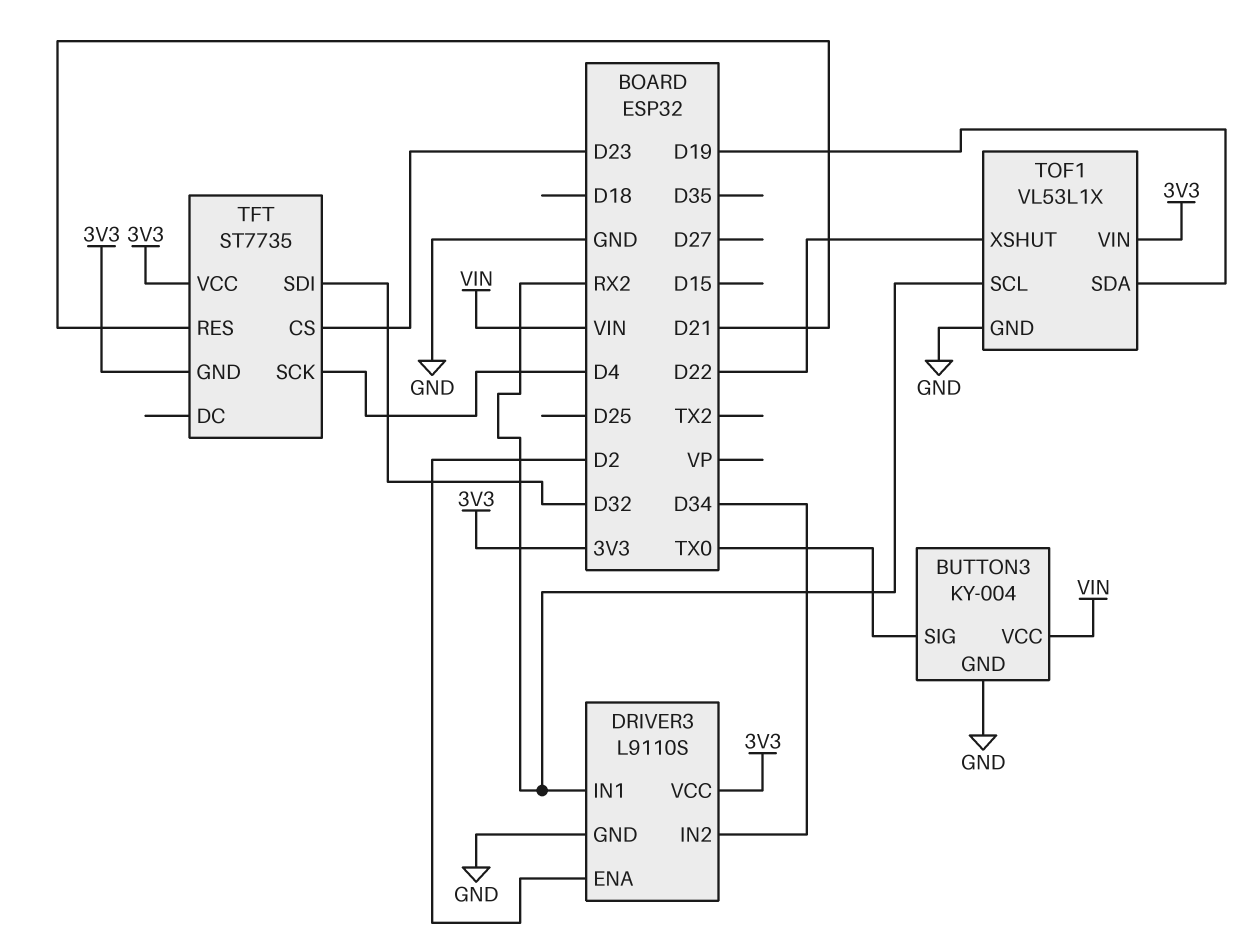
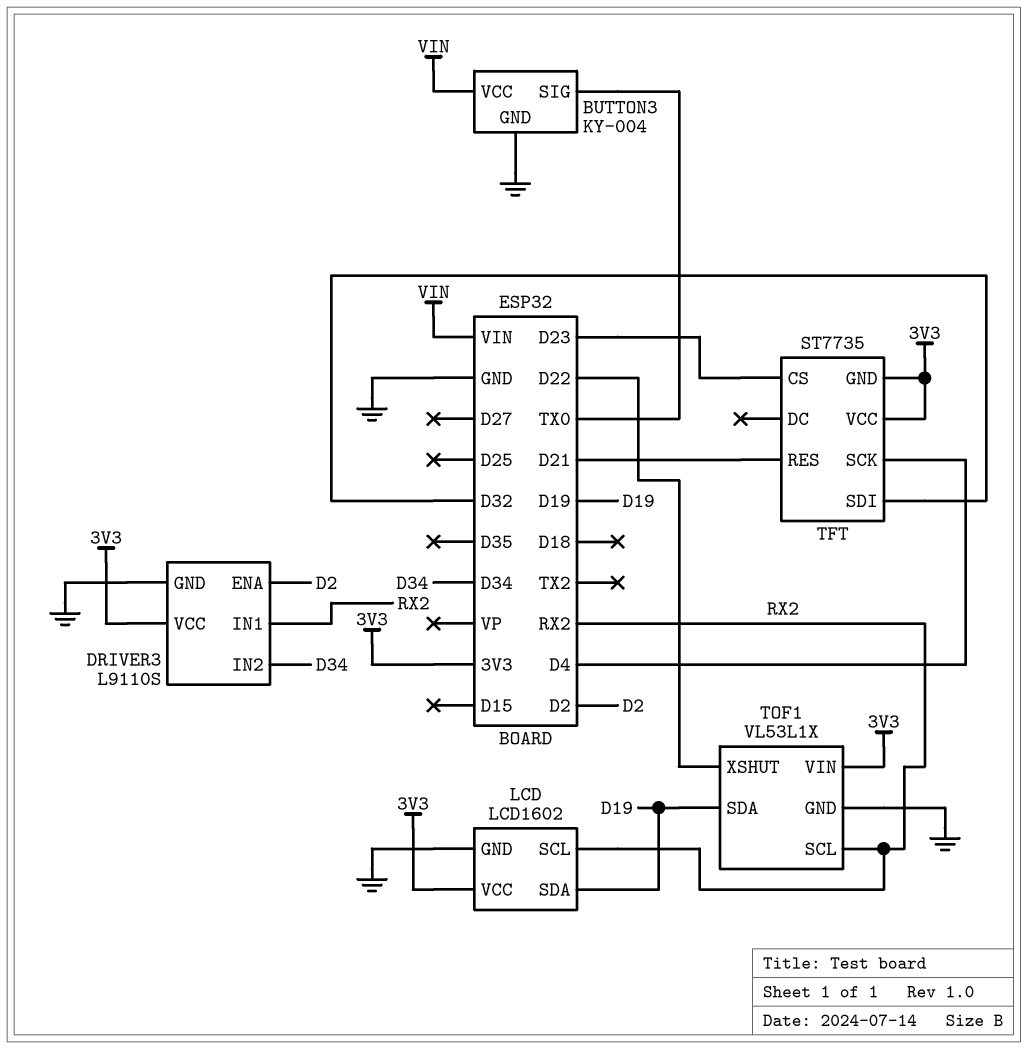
LCD: none -> LCD1602
LCD pin GND: none -> GND
LCD pin SCL: none -> RX2
LCD pin SDA: none -> D19
LCD pin VCC: none -> 3V3

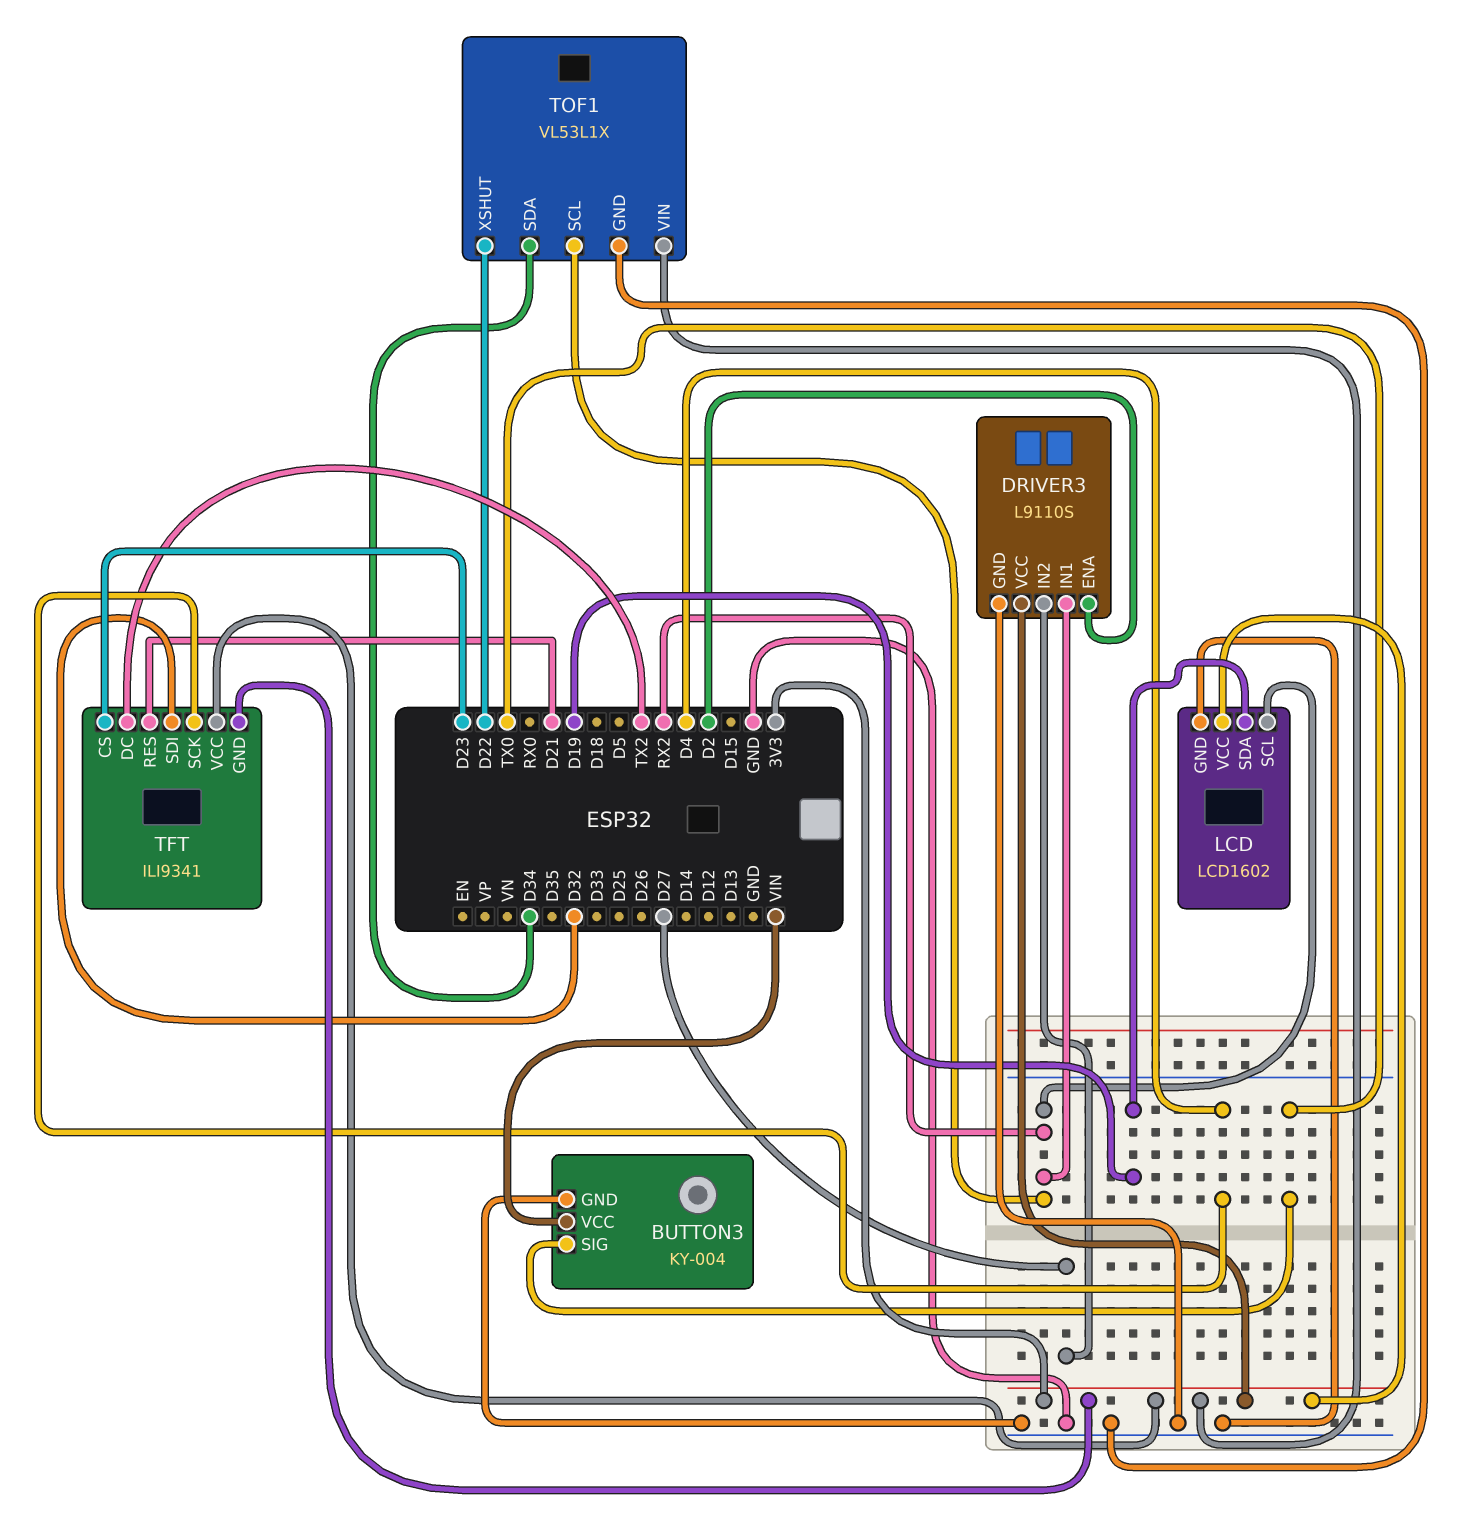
DRIVER3 pin IN2: D34 -> D27
TFT: ST7735 -> ILI9341
TFT pin DC: none -> TX2
TOF1 pin SDA: D19 -> D34

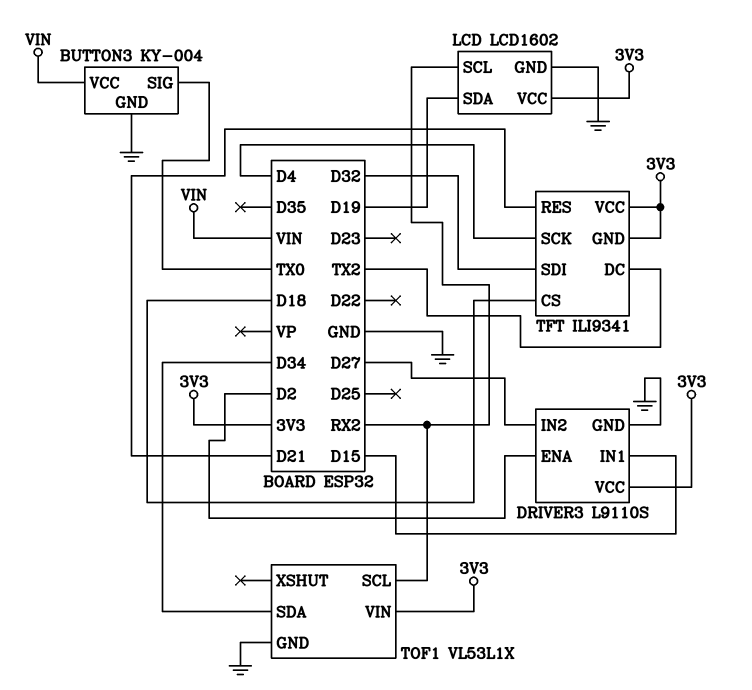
DRIVER3 pin IN1: RX2 -> D15
TFT pin CS: D23 -> D18
TOF1 pin XSHUT: D22 -> none

